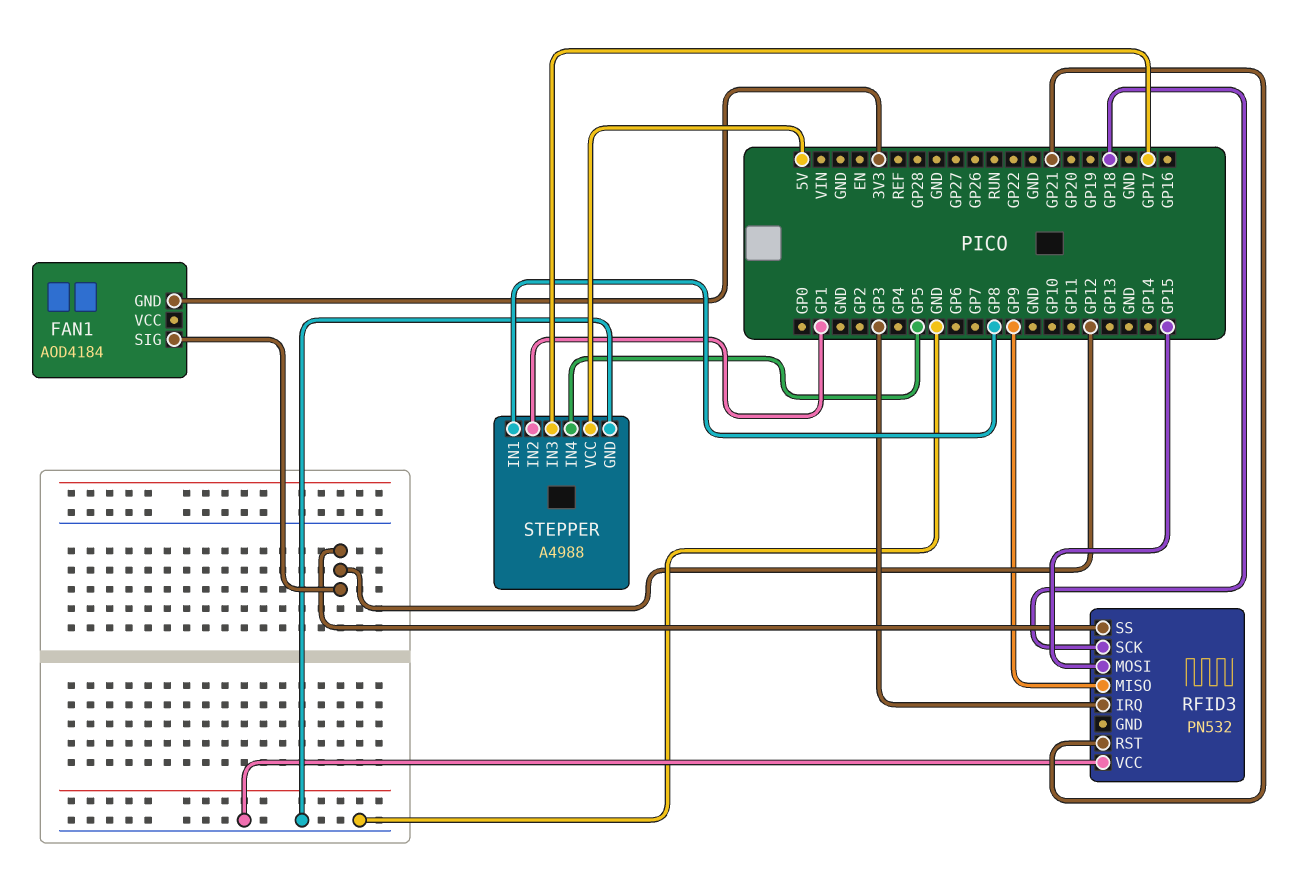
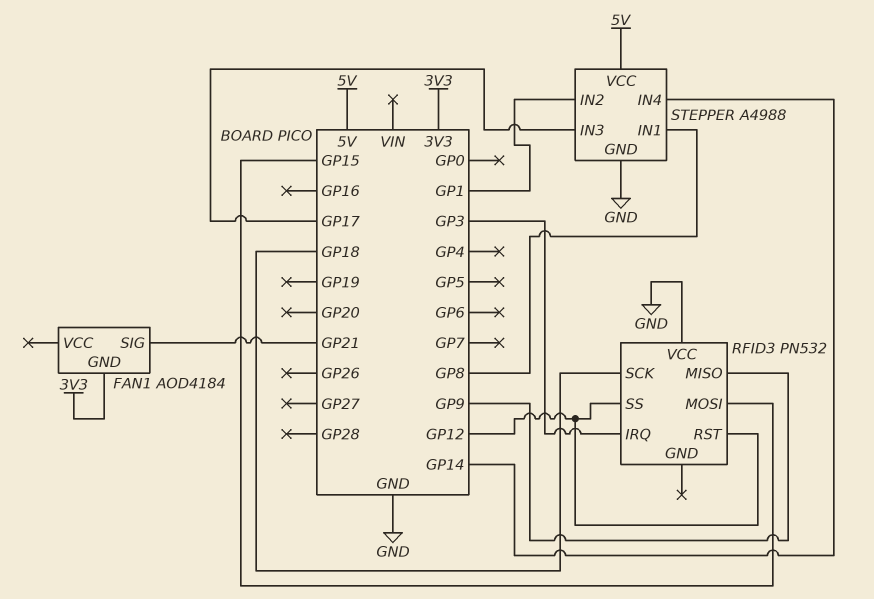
FAN1 pin SIG: GP12 -> GP21
RFID3 pin RST: GP21 -> GP12
STEPPER pin IN4: GP5 -> GP14

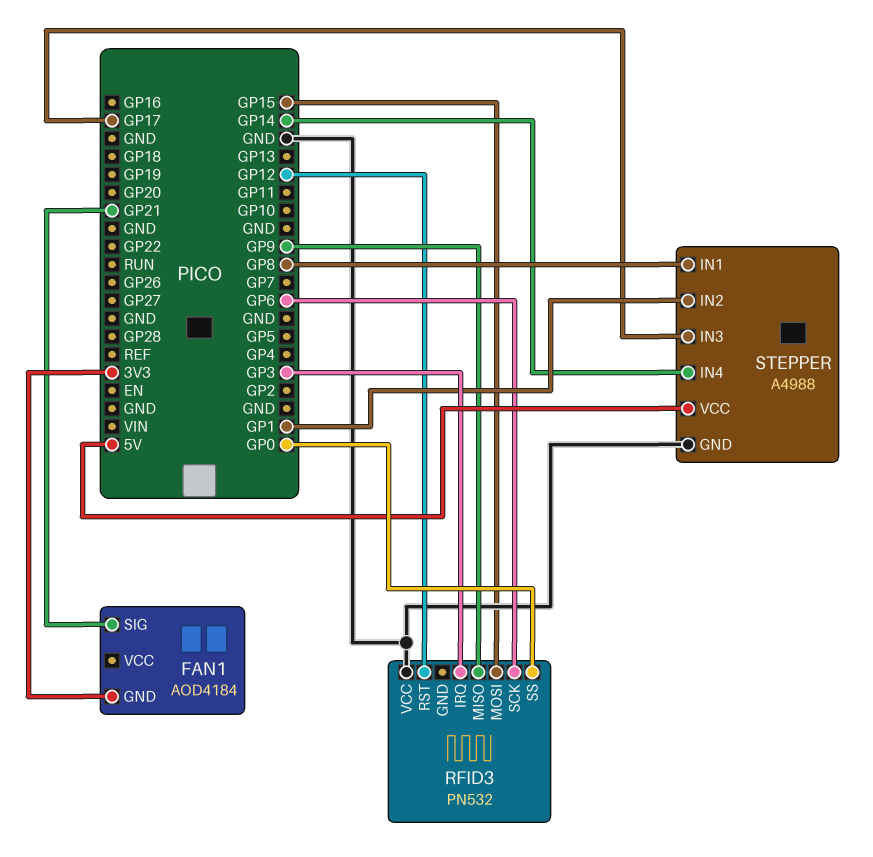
RFID3 pin SCK: GP18 -> GP6
RFID3 pin SS: GP12 -> GP0

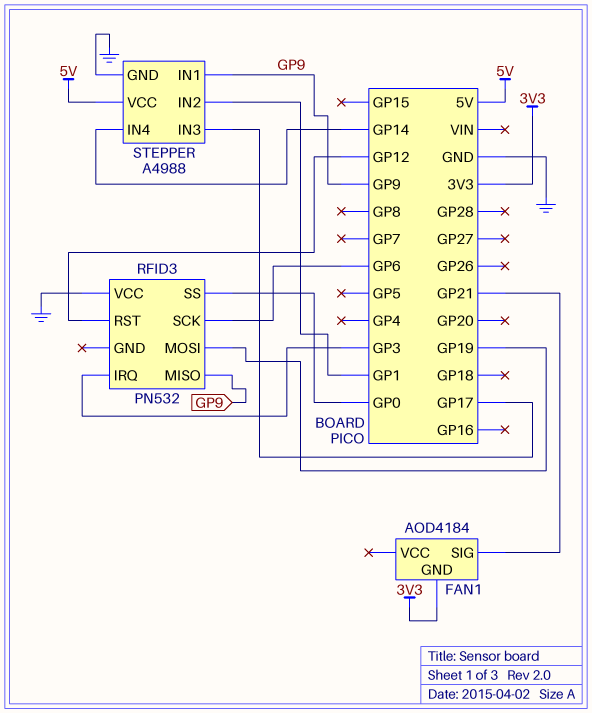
RFID3 pin MOSI: GP15 -> GP19
STEPPER pin IN1: GP8 -> GP9

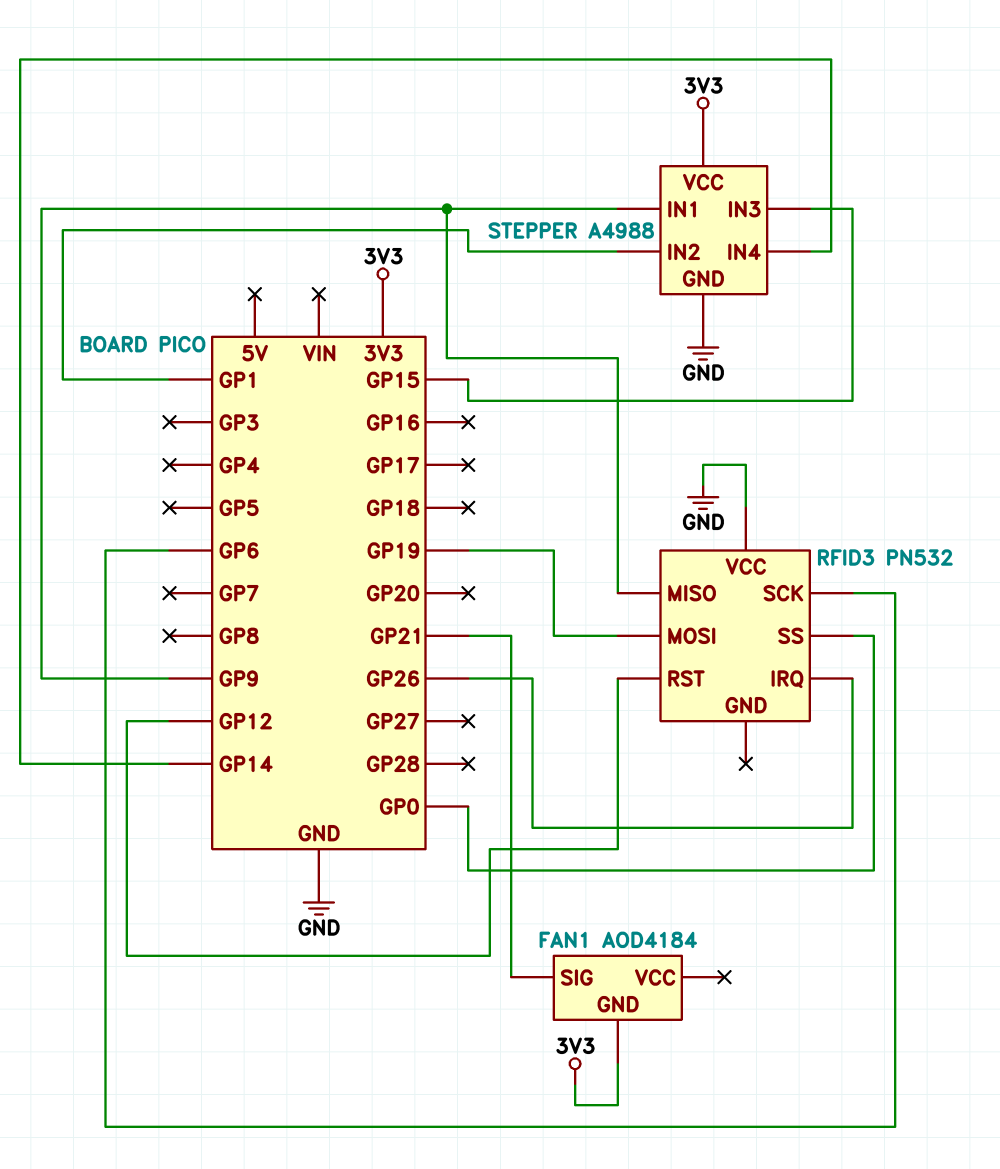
RFID3 pin IRQ: GP3 -> GP26
STEPPER pin IN3: GP17 -> GP15
STEPPER pin VCC: 5V -> 3V3

